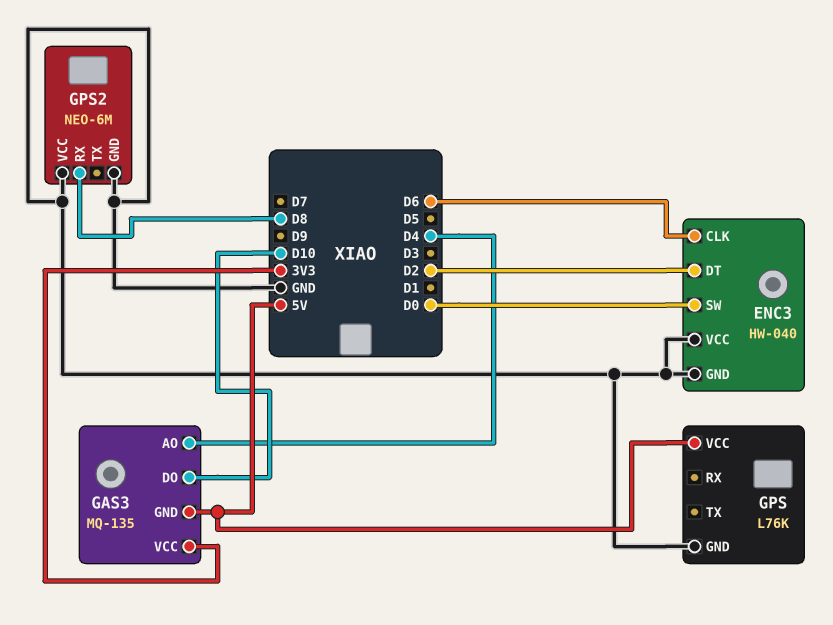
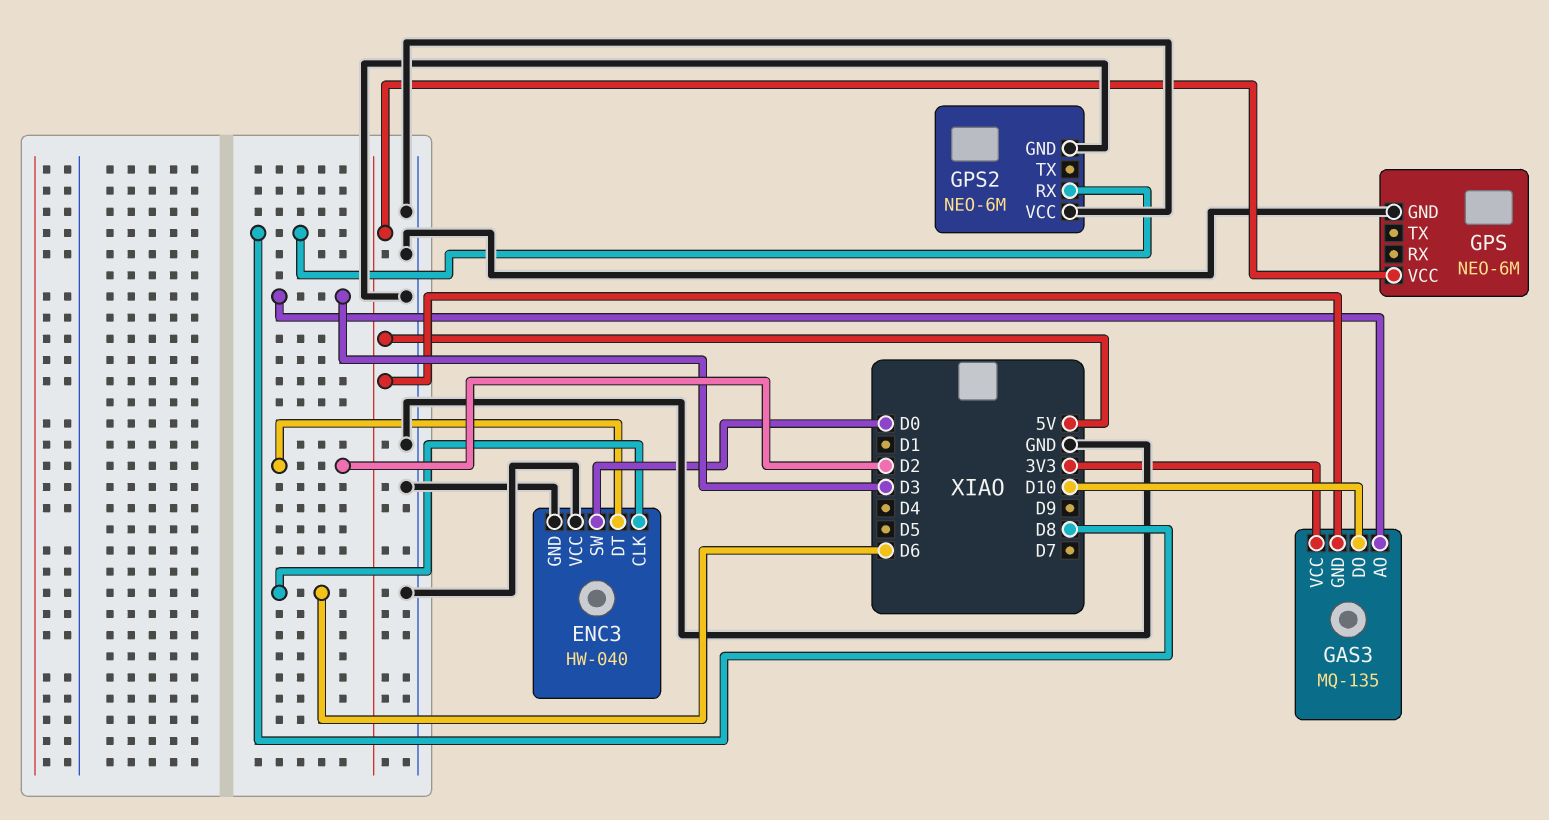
GAS3 pin AO: D4 -> D3
GPS: L76K -> NEO-6M

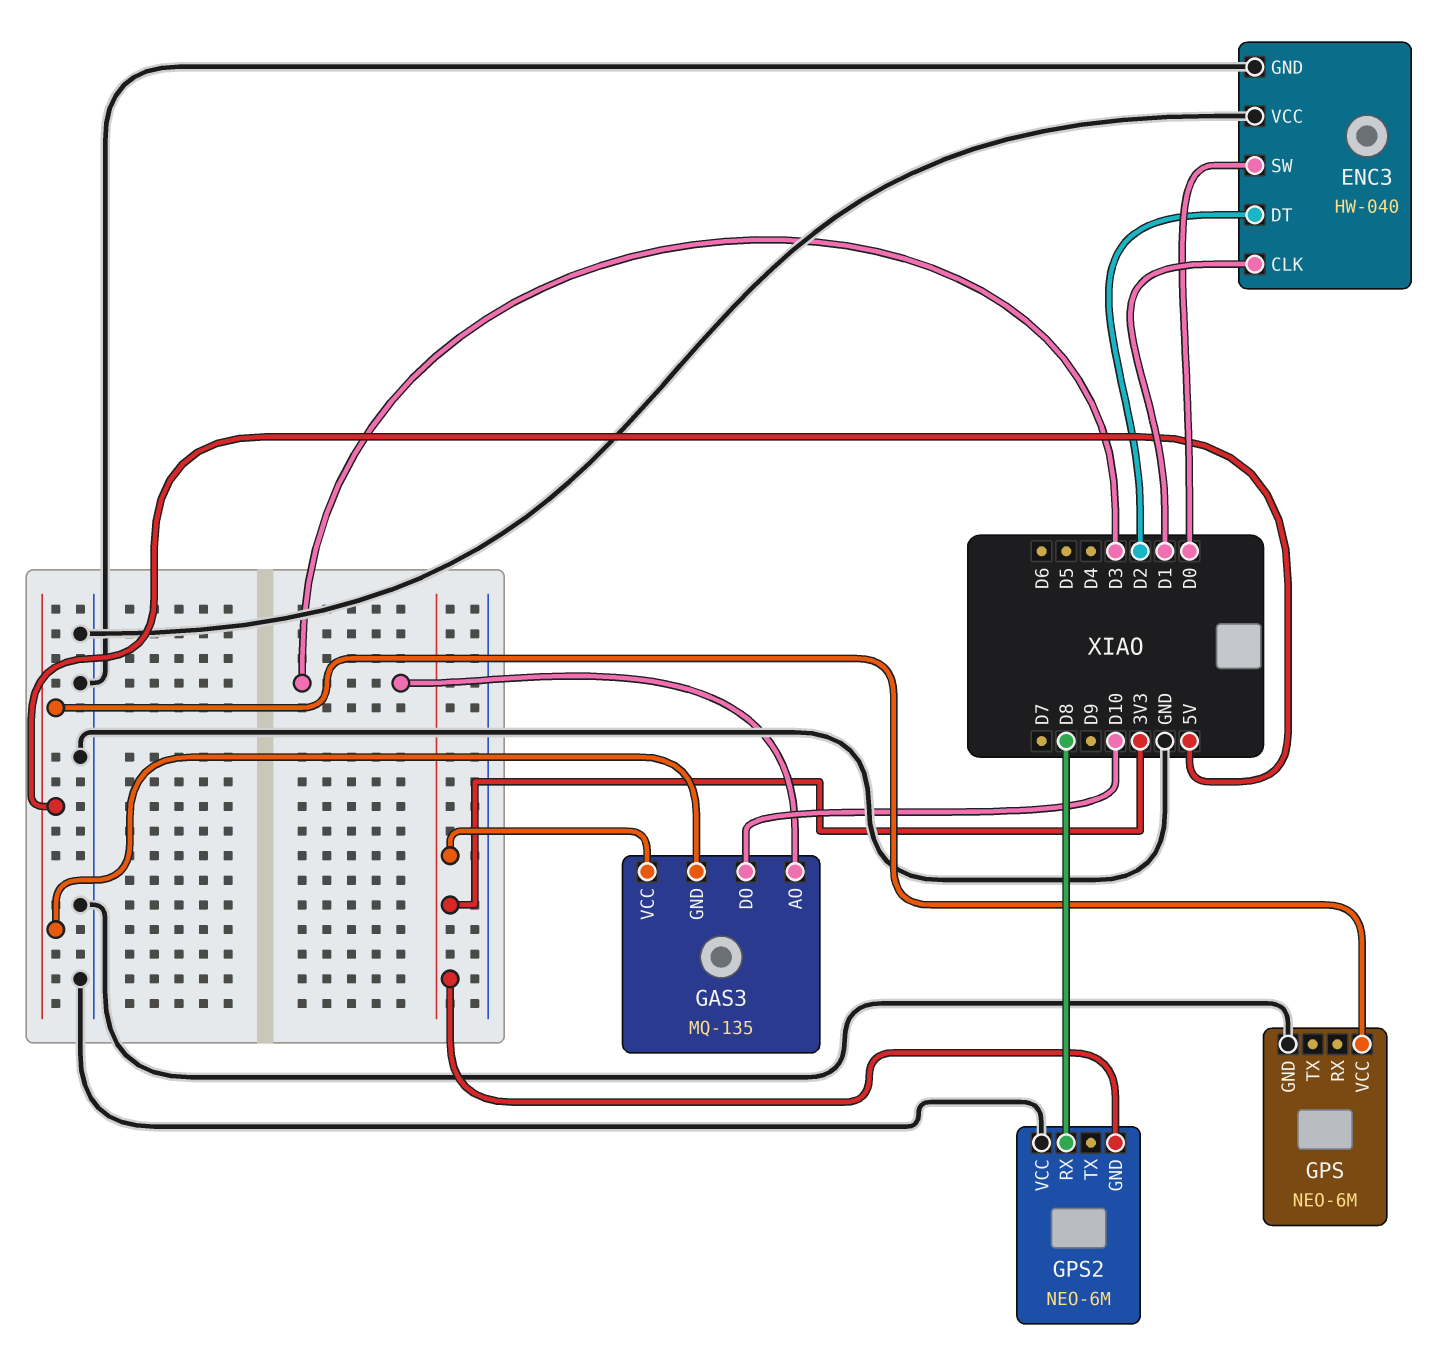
ENC3 pin CLK: D6 -> D1
GPS2 pin GND: GND -> 3V3

